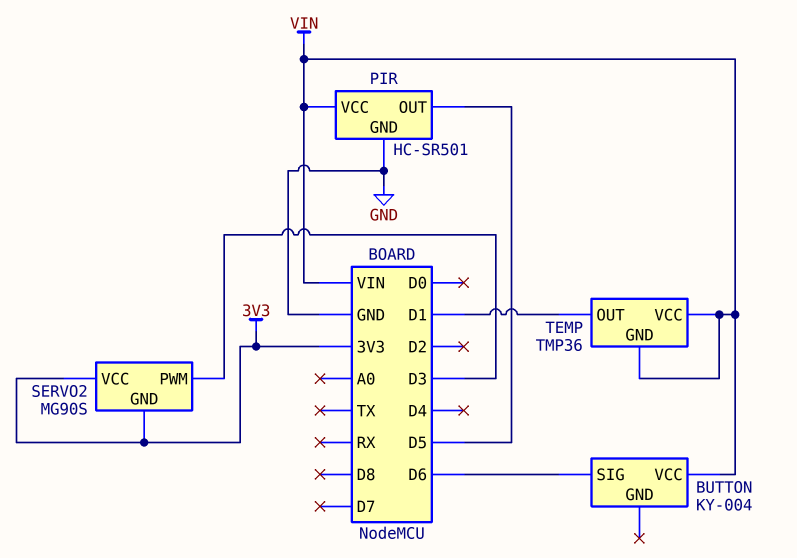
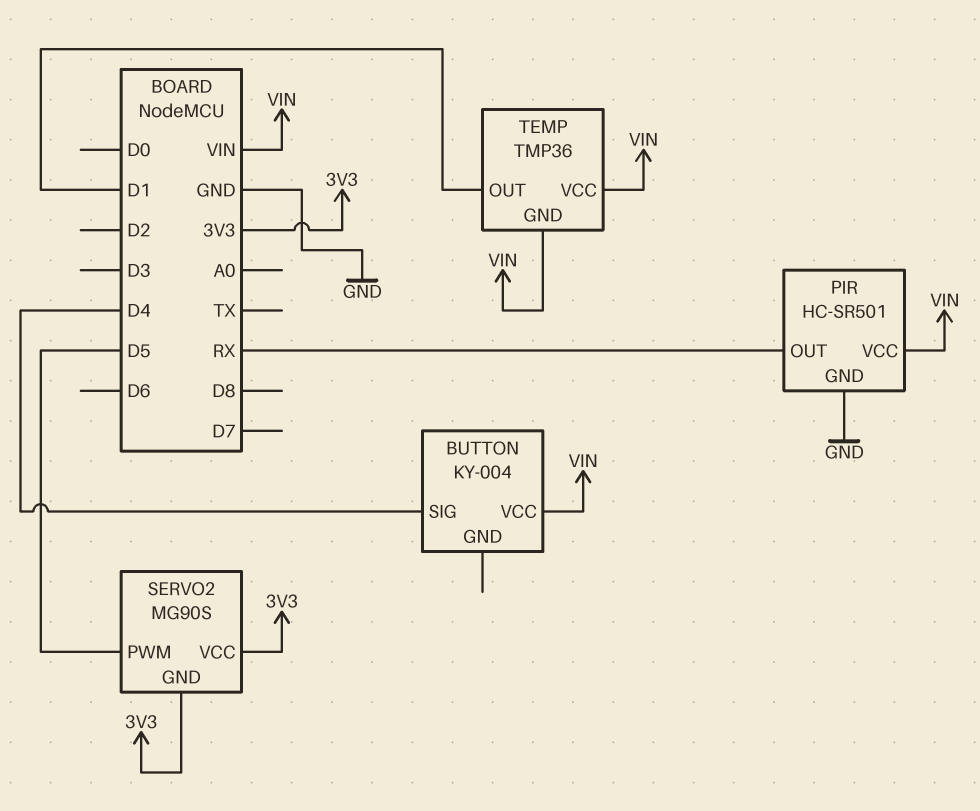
BUTTON pin SIG: D6 -> D4
PIR pin OUT: D5 -> RX
SERVO2 pin PWM: D3 -> D5

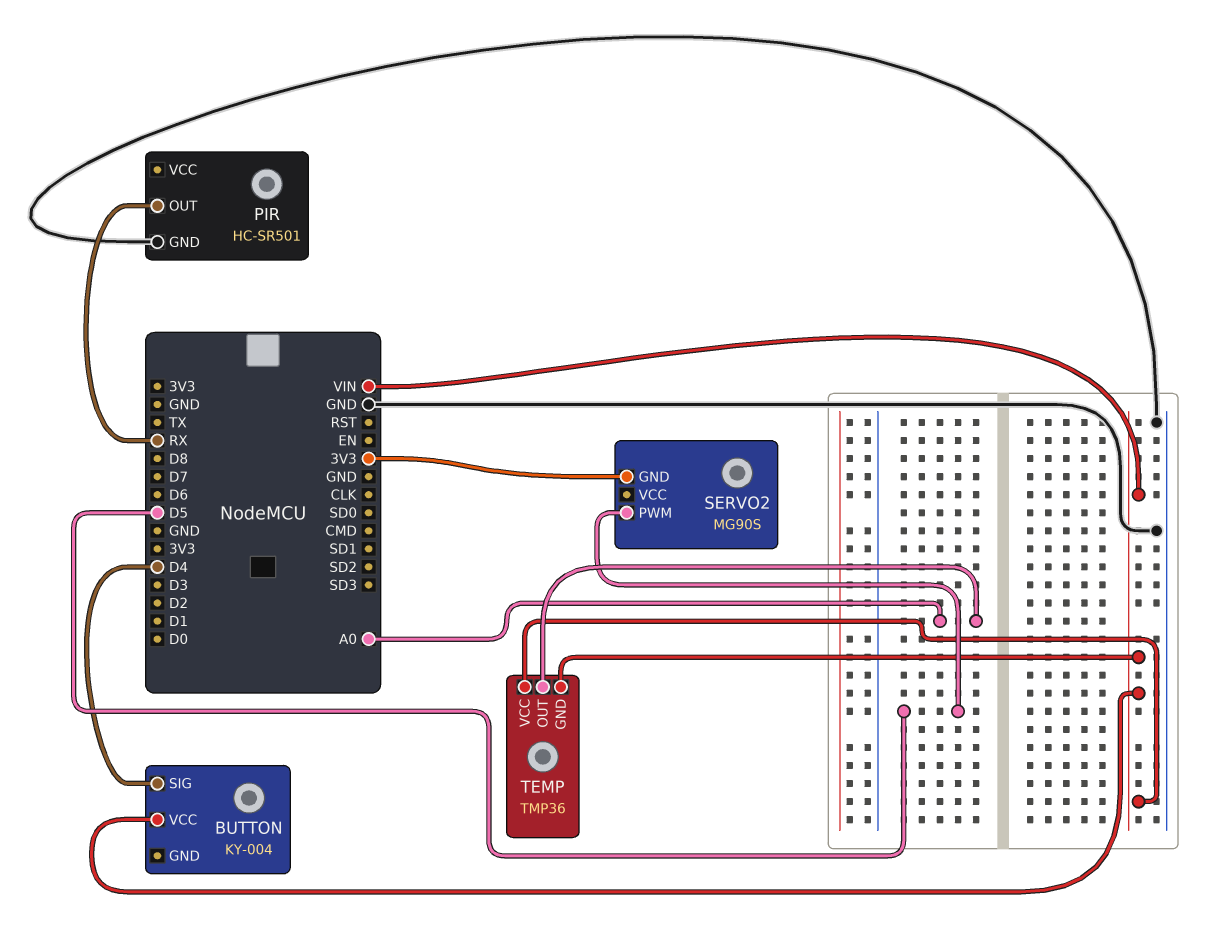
PIR pin VCC: VIN -> none
SERVO2 pin VCC: 3V3 -> none
TEMP pin OUT: D1 -> A0

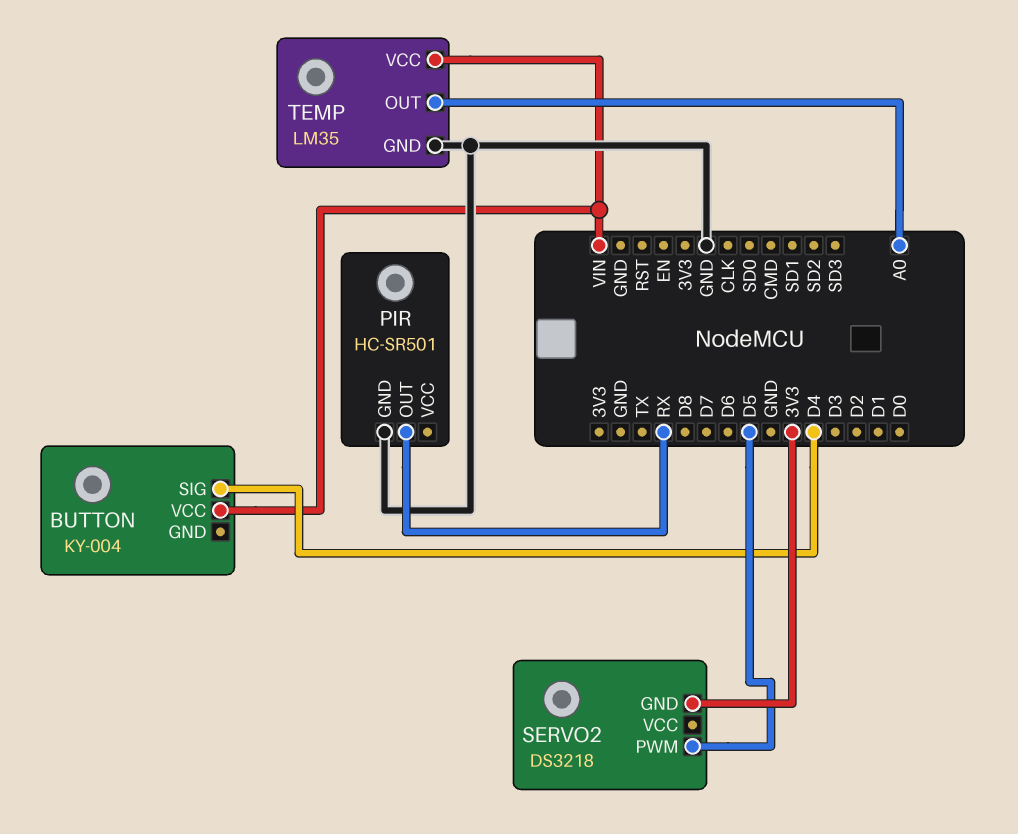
SERVO2: MG90S -> DS3218
TEMP: TMP36 -> LM35
TEMP pin GND: VIN -> GND

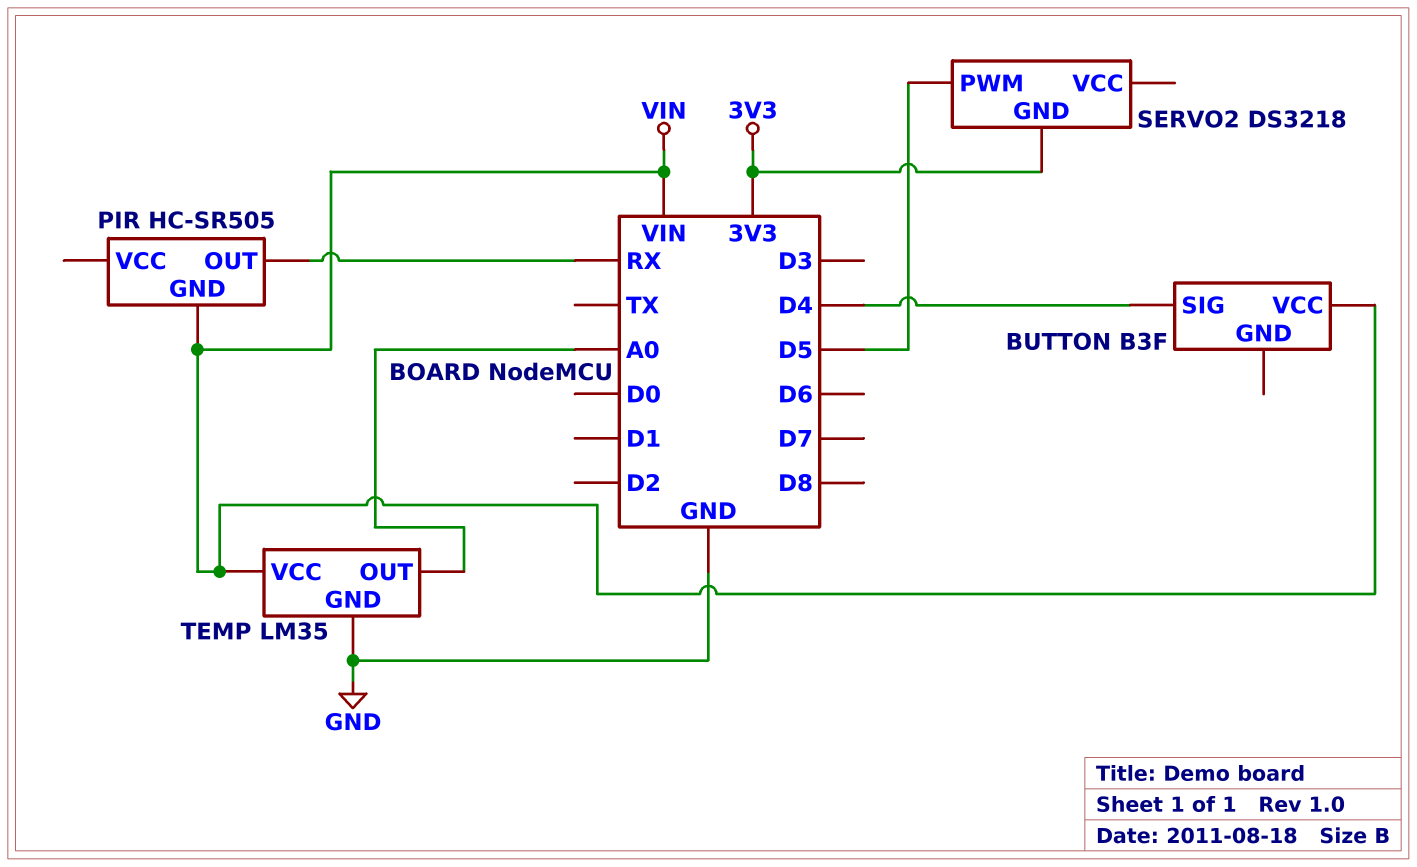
BUTTON: KY-004 -> B3F
PIR: HC-SR501 -> HC-SR505
PIR pin GND: GND -> VIN

